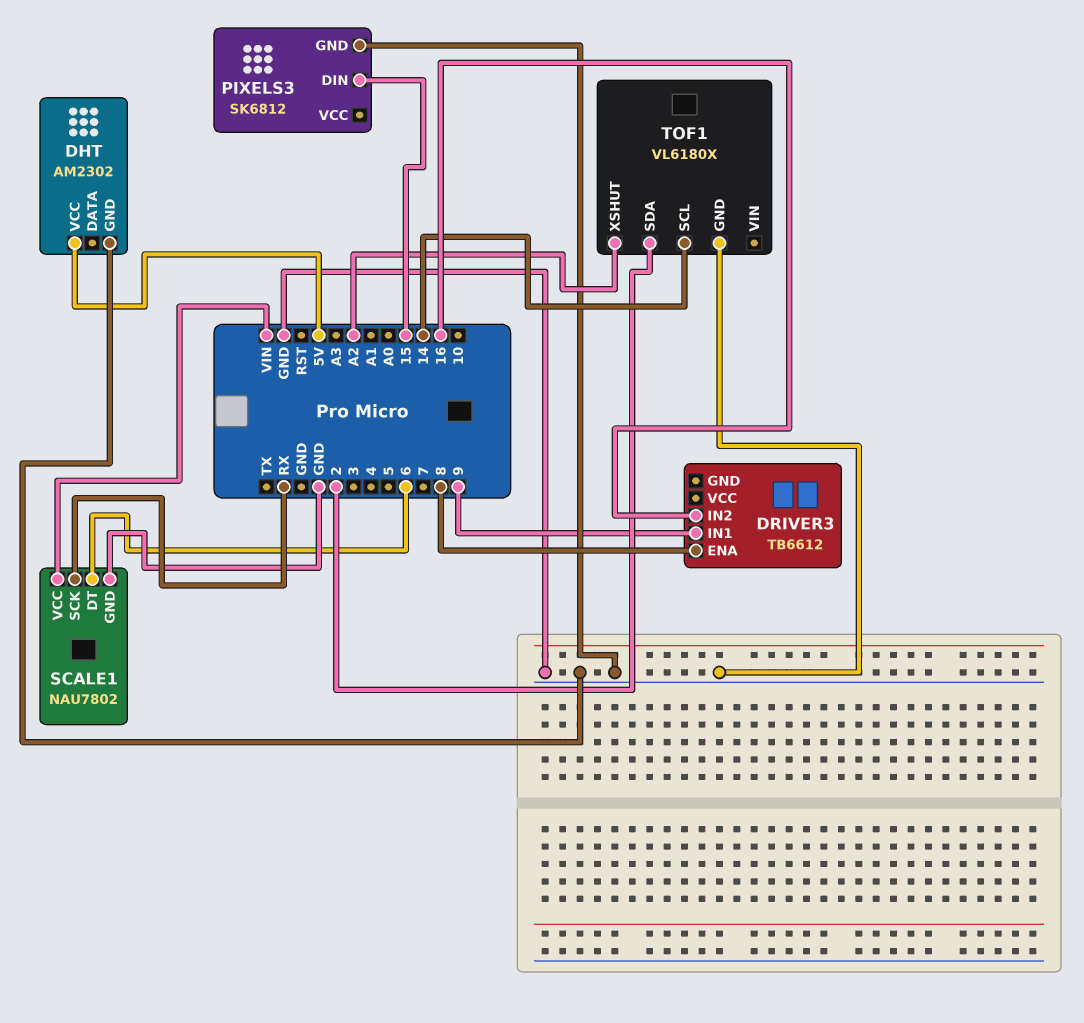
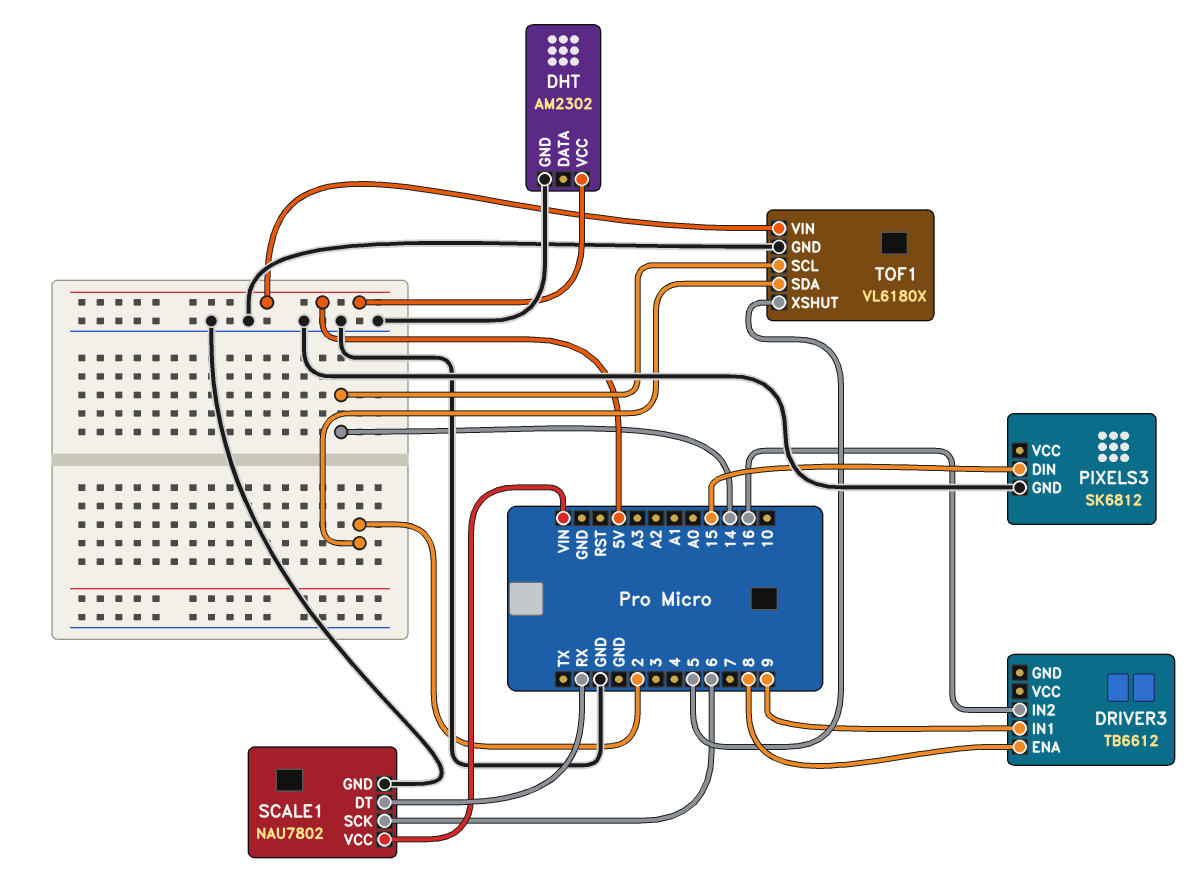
SCALE1 pin DT: 6 -> RX
SCALE1 pin SCK: RX -> 6
TOF1 pin VIN: none -> 5V
TOF1 pin XSHUT: A2 -> 5

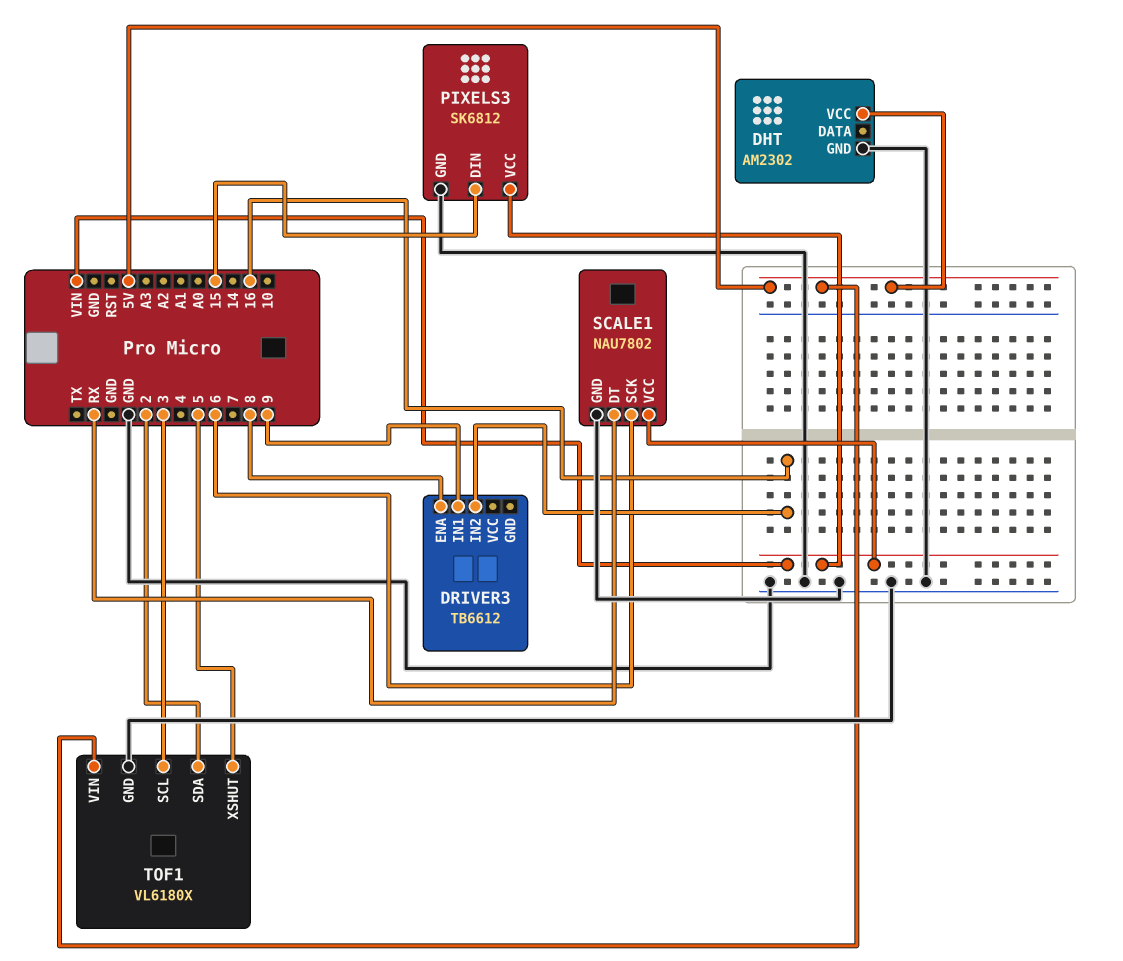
PIXELS3 pin VCC: none -> VIN
TOF1 pin SCL: 14 -> 3

